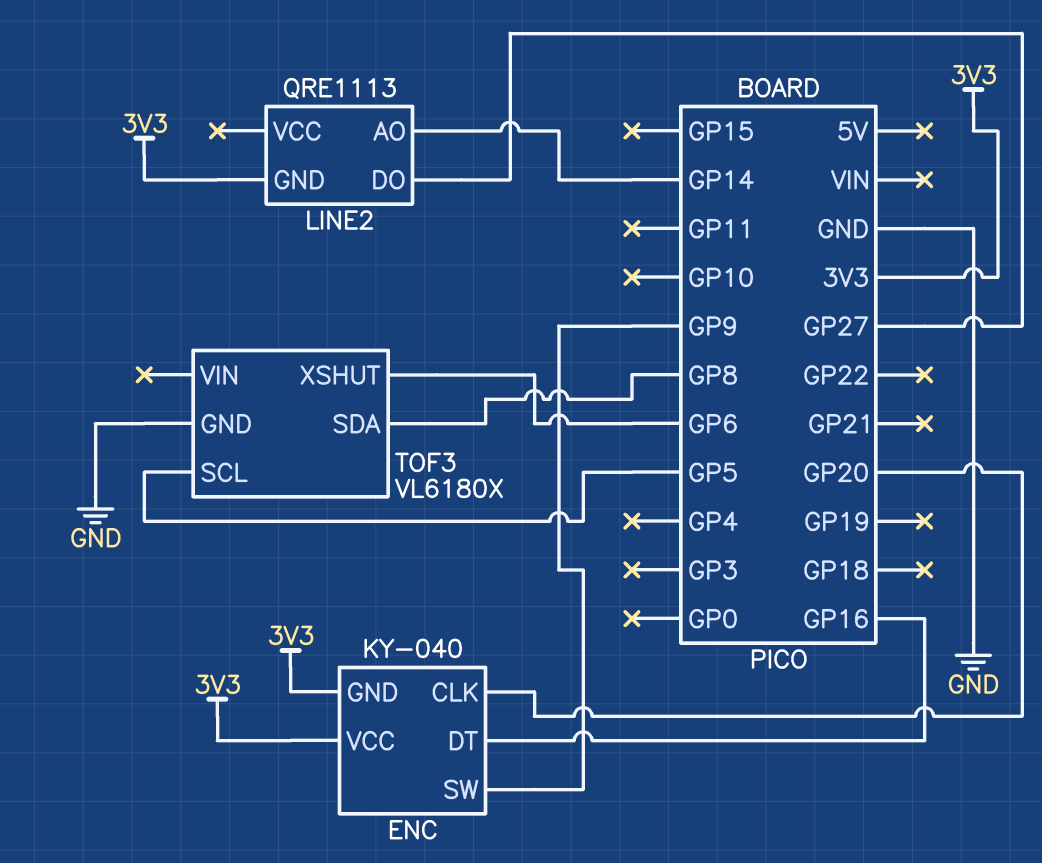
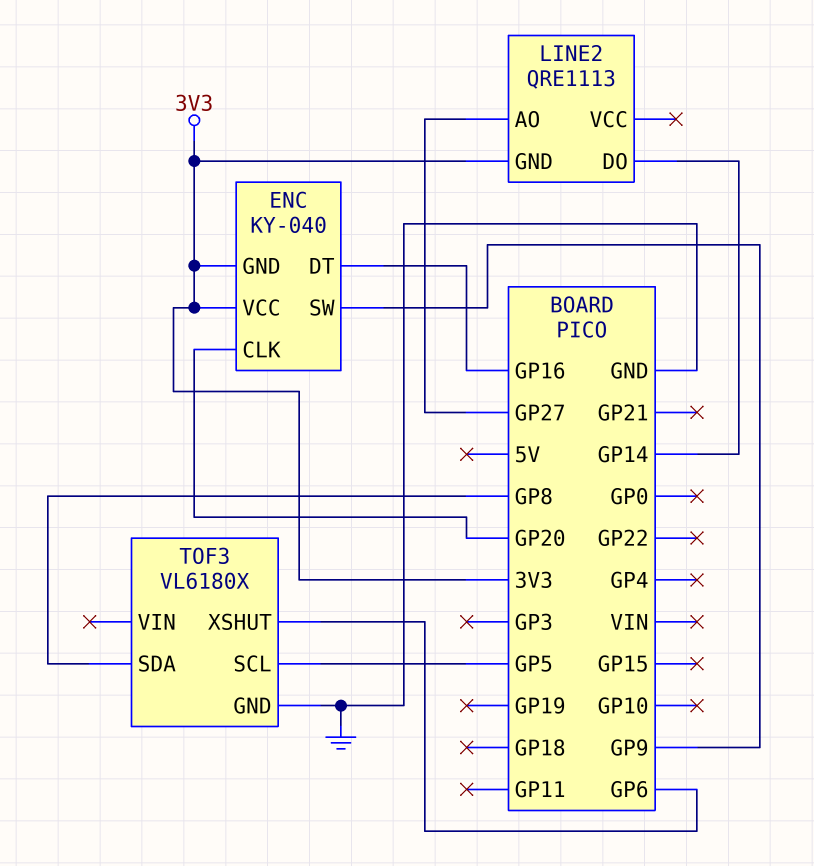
LINE2 pin AO: GP14 -> GP27
LINE2 pin DO: GP27 -> GP14

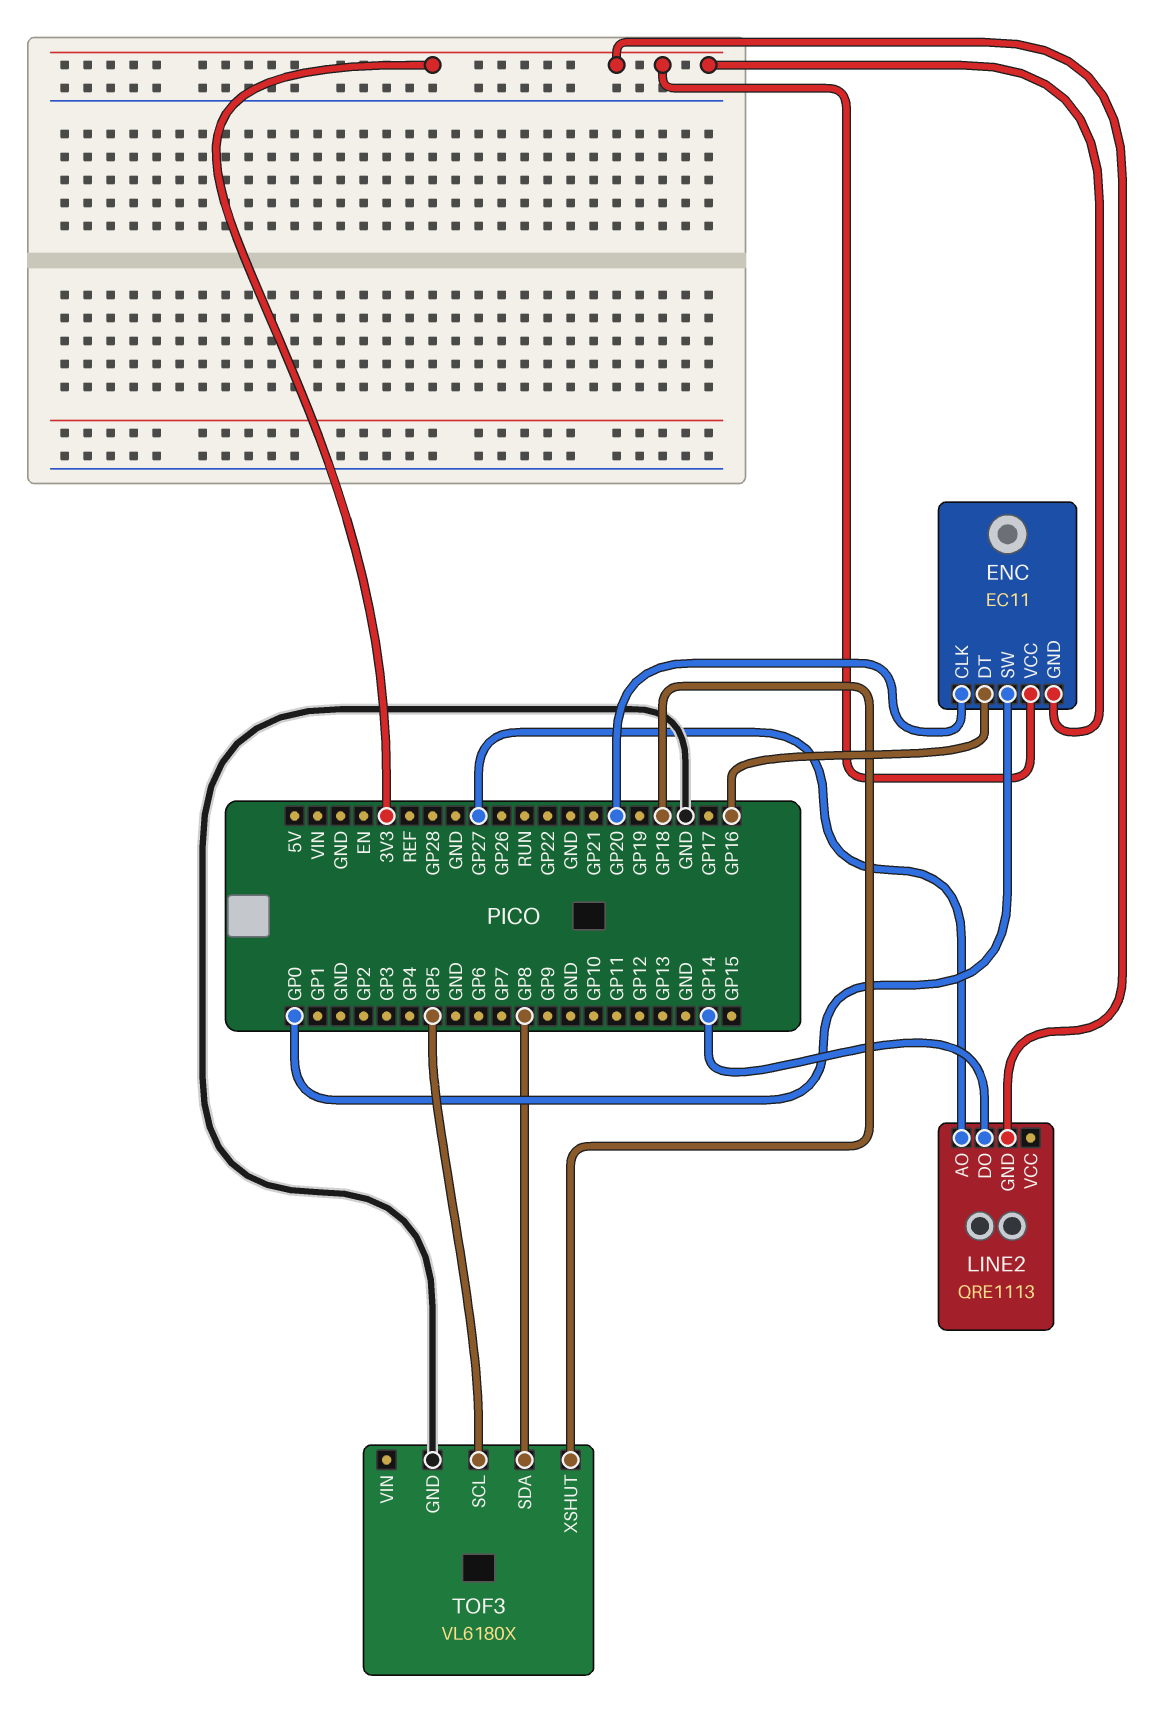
ENC: KY-040 -> EC11
ENC pin SW: GP9 -> GP0
TOF3 pin XSHUT: GP6 -> GP18

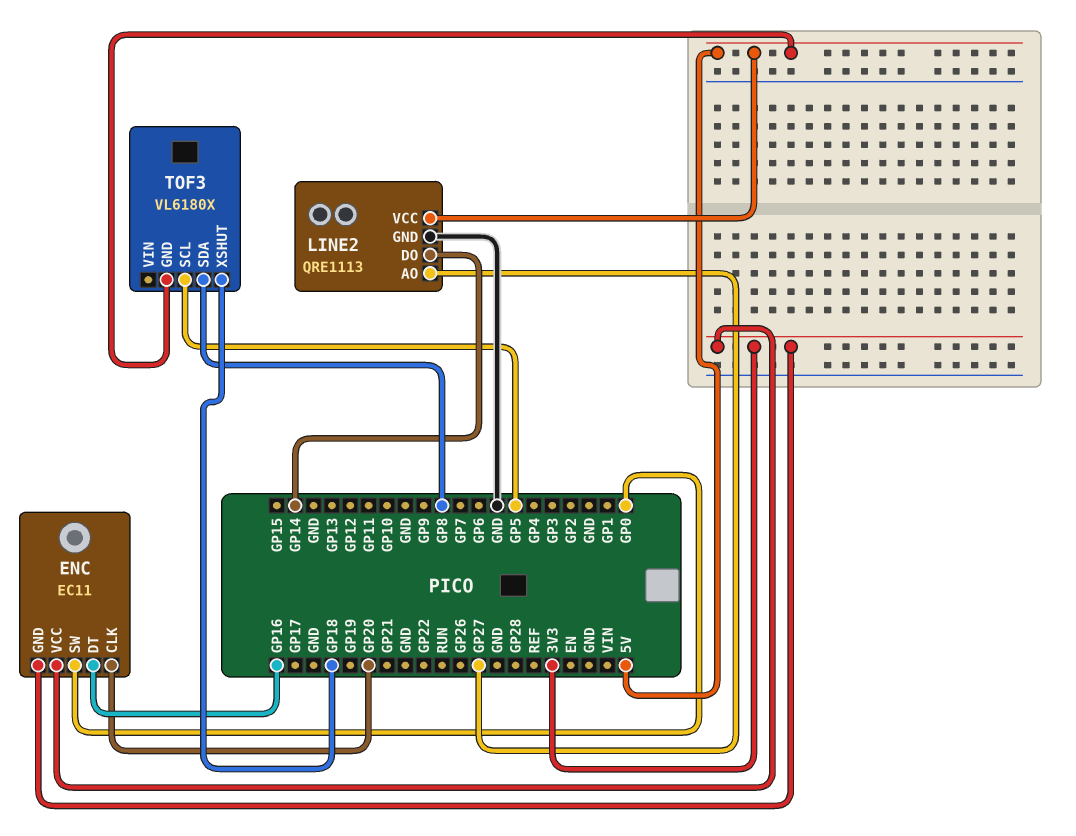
LINE2 pin GND: 3V3 -> GND
LINE2 pin VCC: none -> 5V
TOF3 pin GND: GND -> 5V

